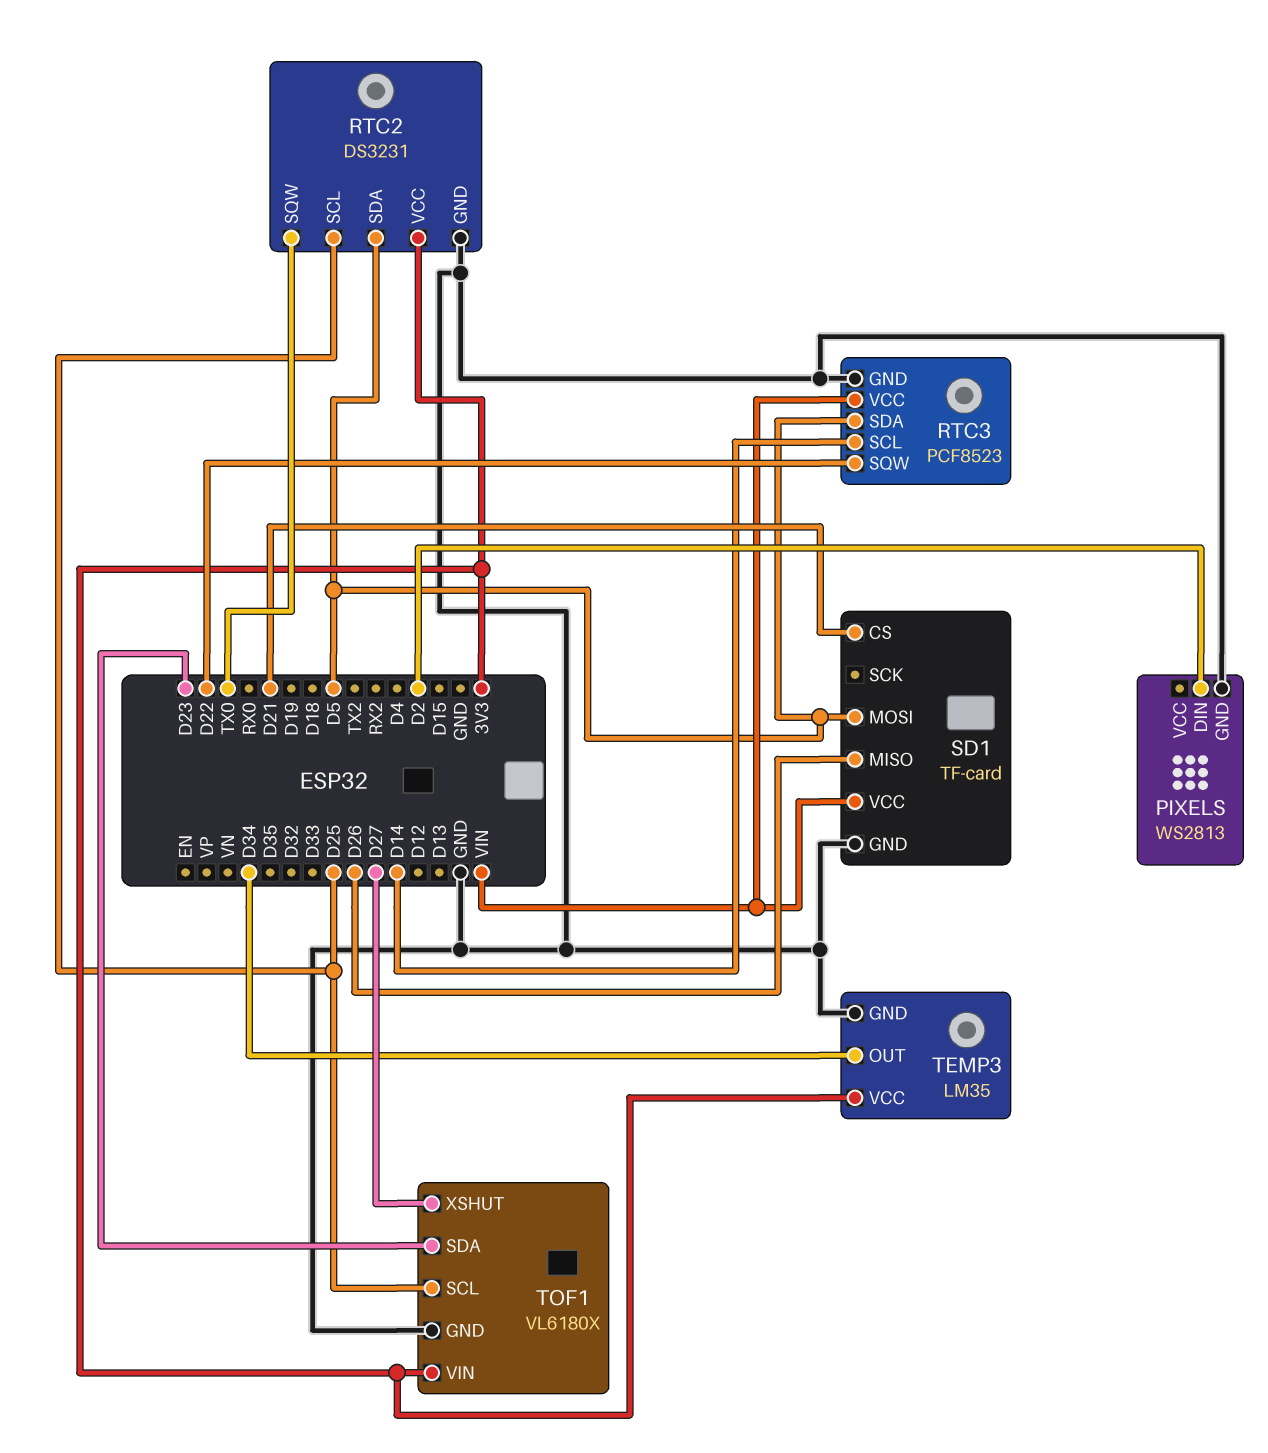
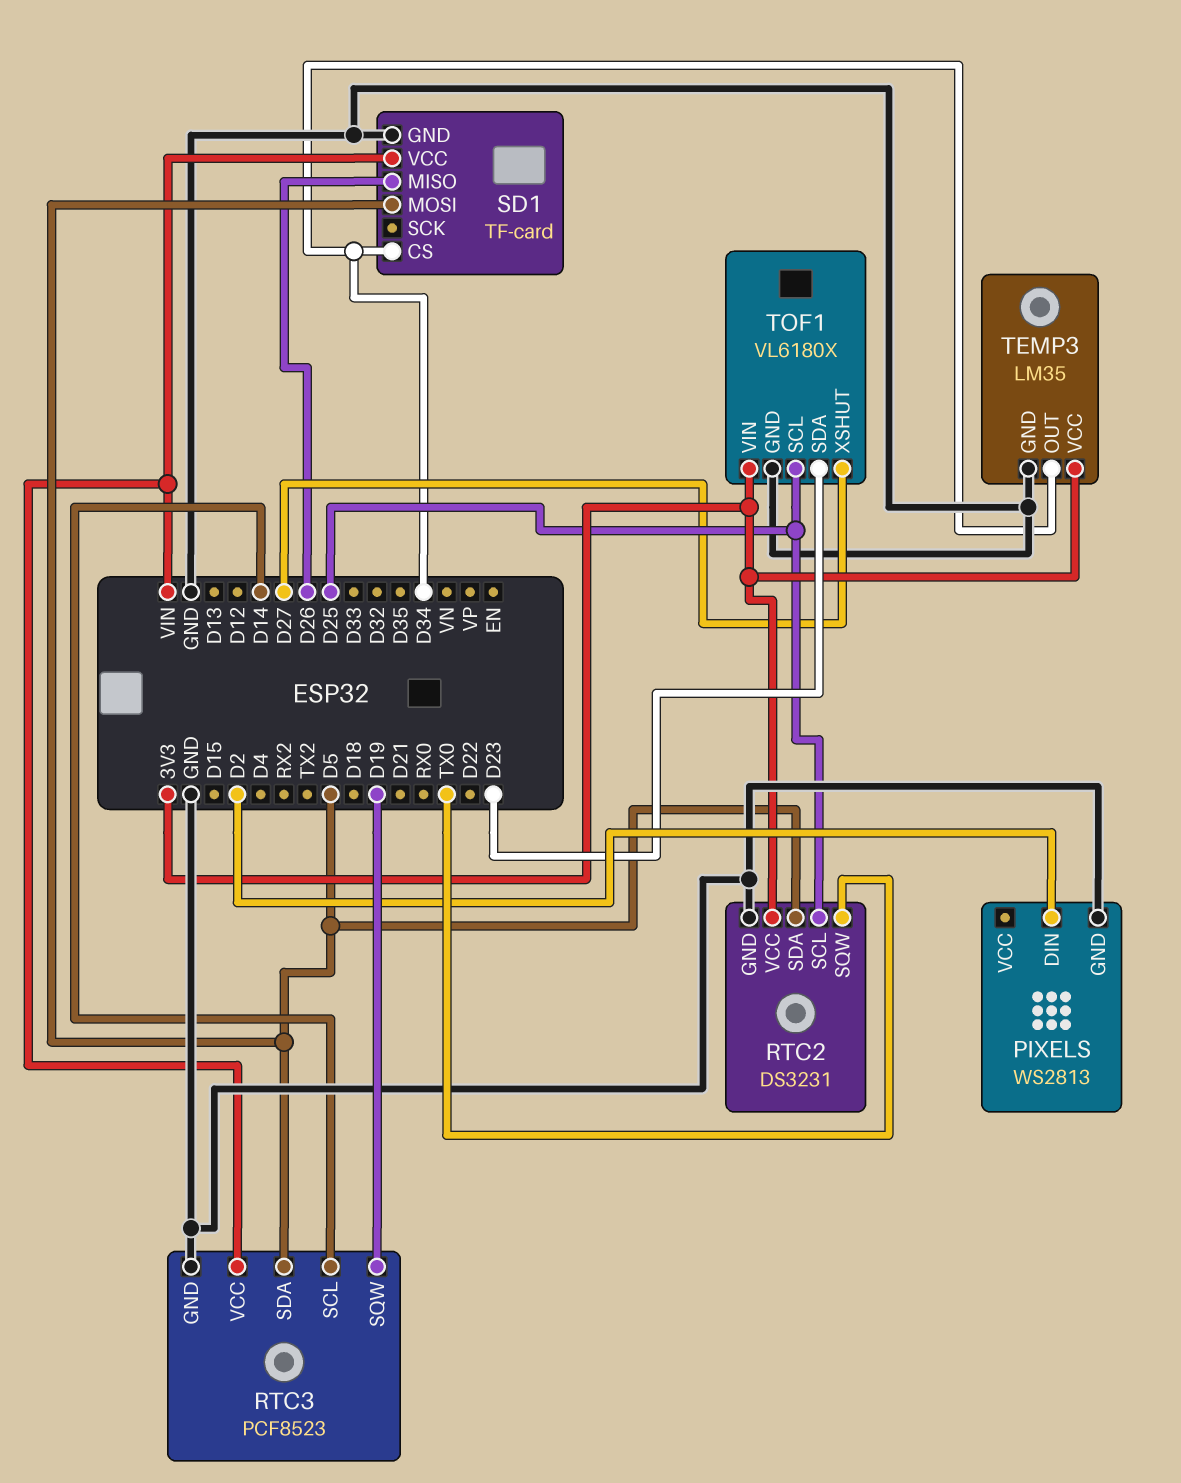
RTC3 pin SQW: D22 -> D19
SD1 pin CS: D21 -> D34

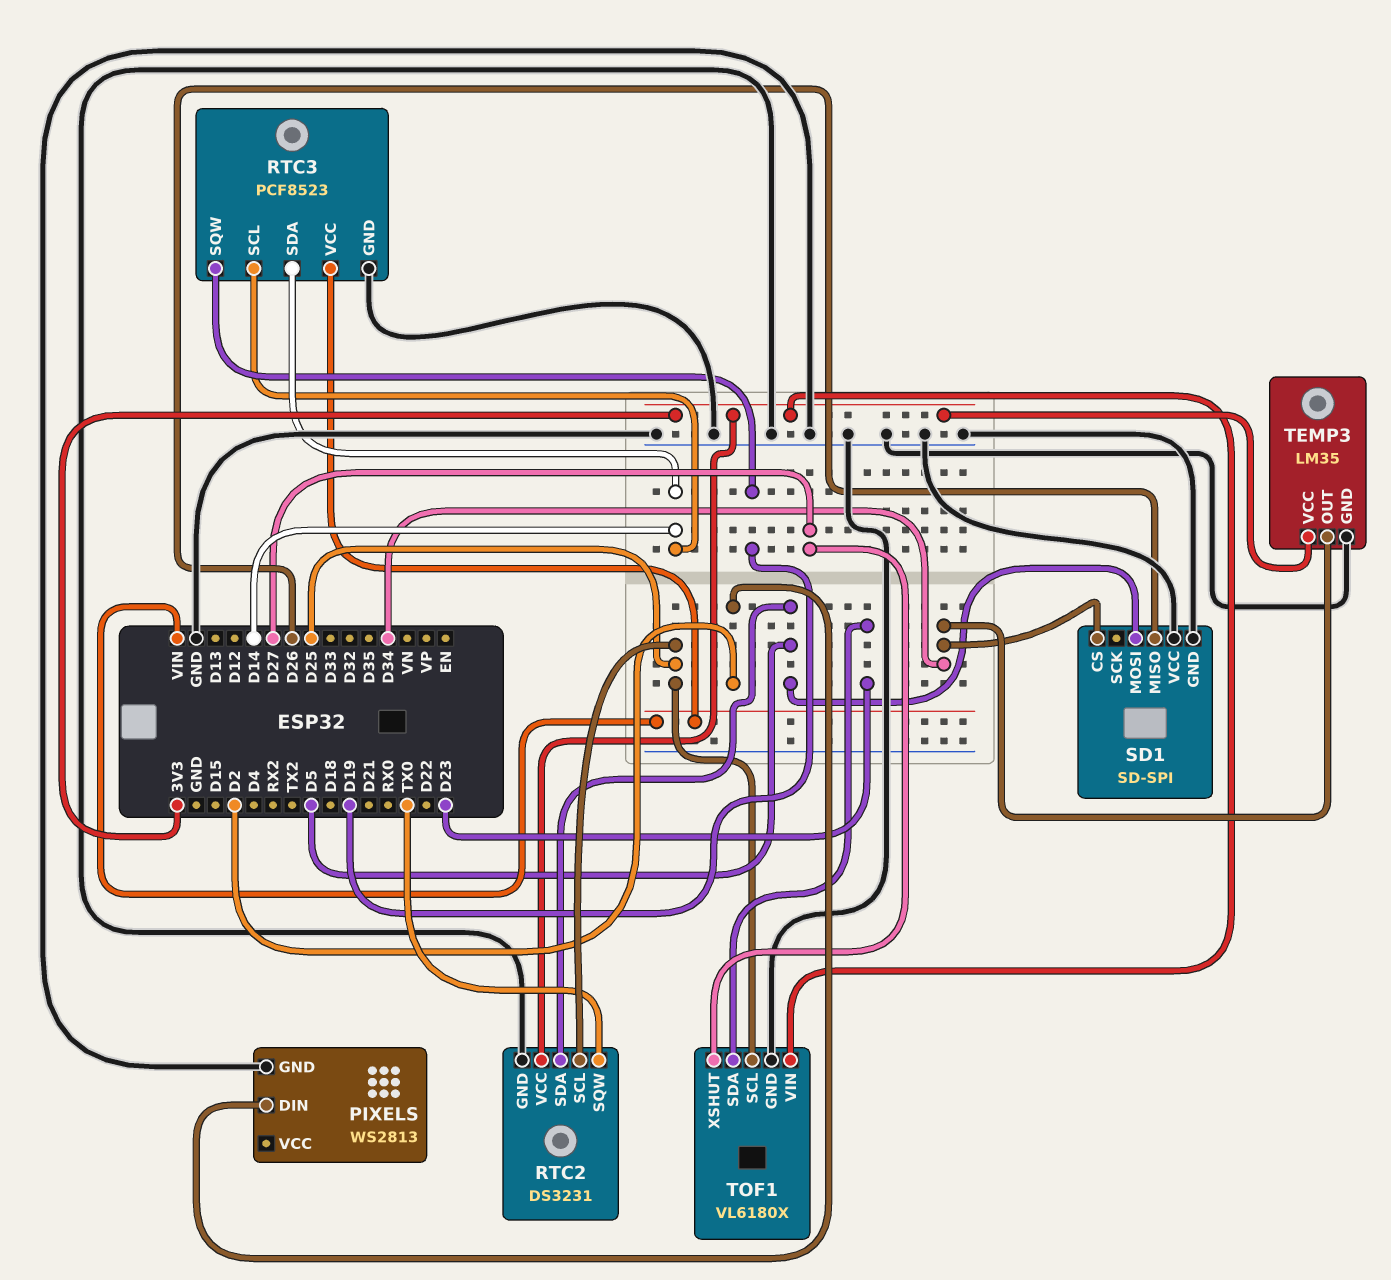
RTC3 pin SDA: D5 -> D14
SD1: TF-card -> SD-SPI
SD1 pin VCC: VIN -> GND

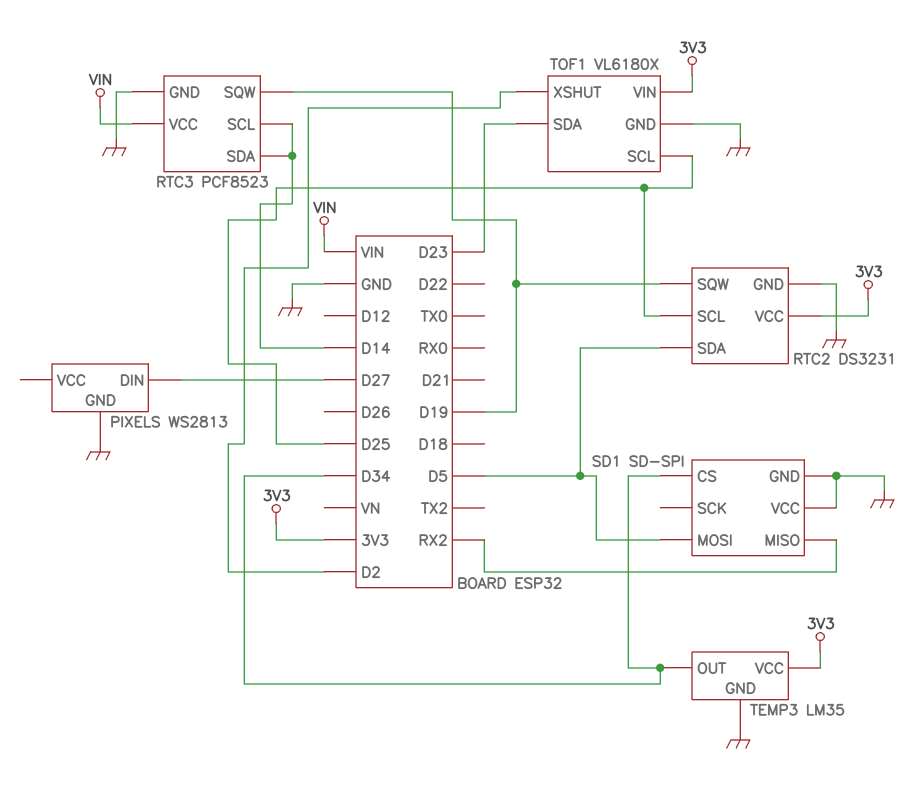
PIXELS pin DIN: D2 -> D27
RTC2 pin SQW: TX0 -> D19
SD1 pin MISO: D26 -> RX2
TOF1 pin XSHUT: D27 -> D2

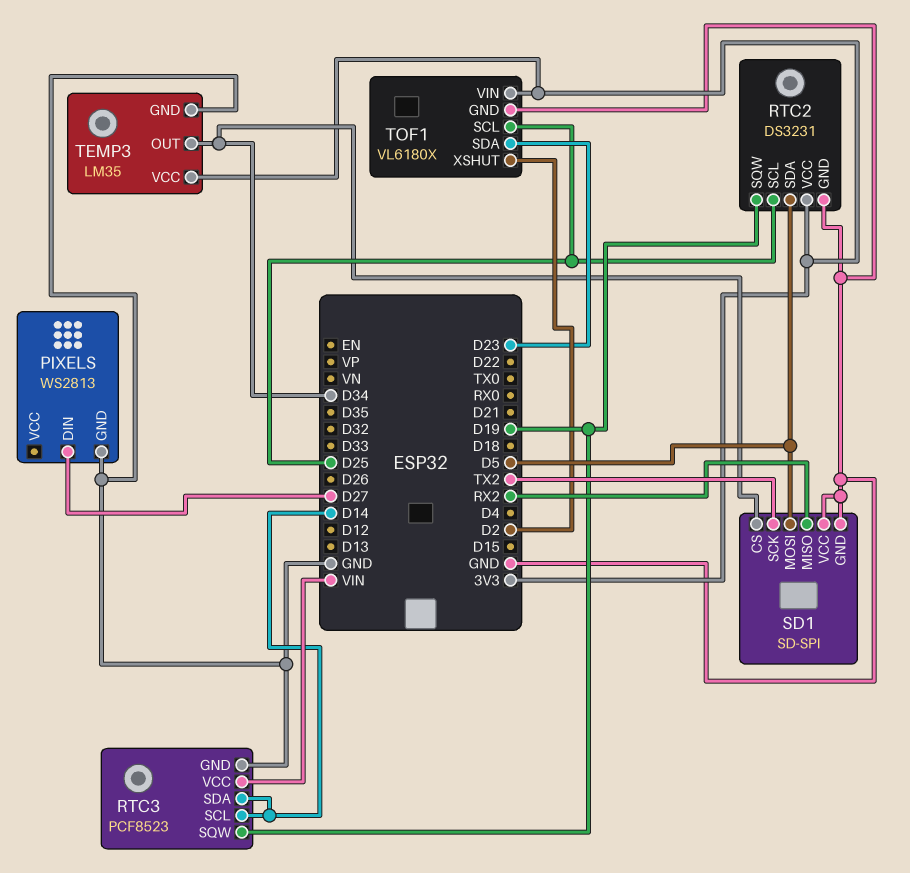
SD1 pin SCK: none -> TX2

